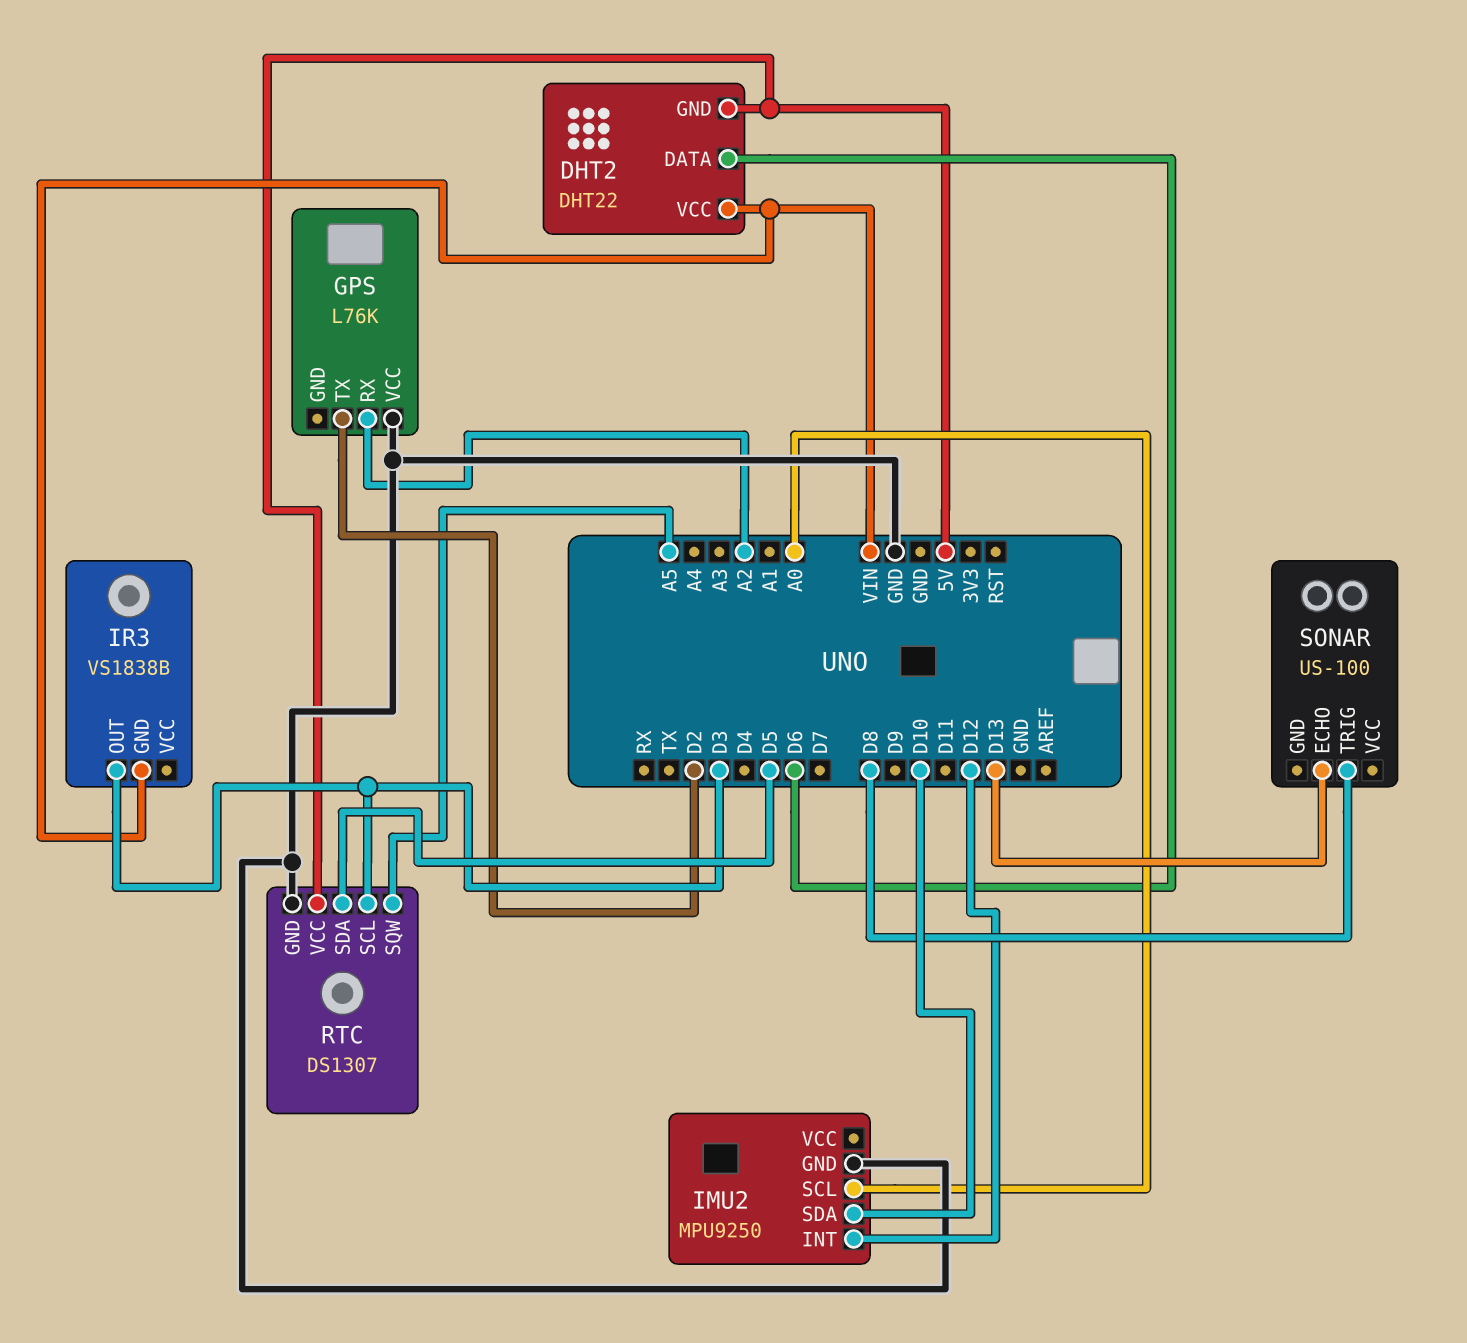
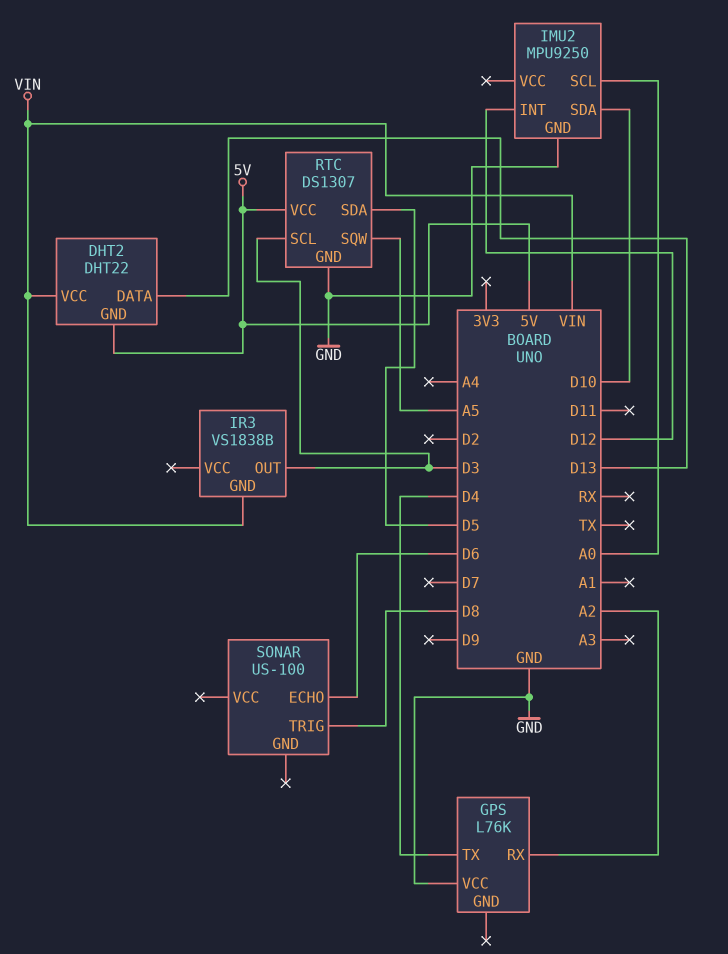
DHT2 pin DATA: D6 -> D13
GPS pin TX: D2 -> D4
SONAR pin ECHO: D13 -> D6

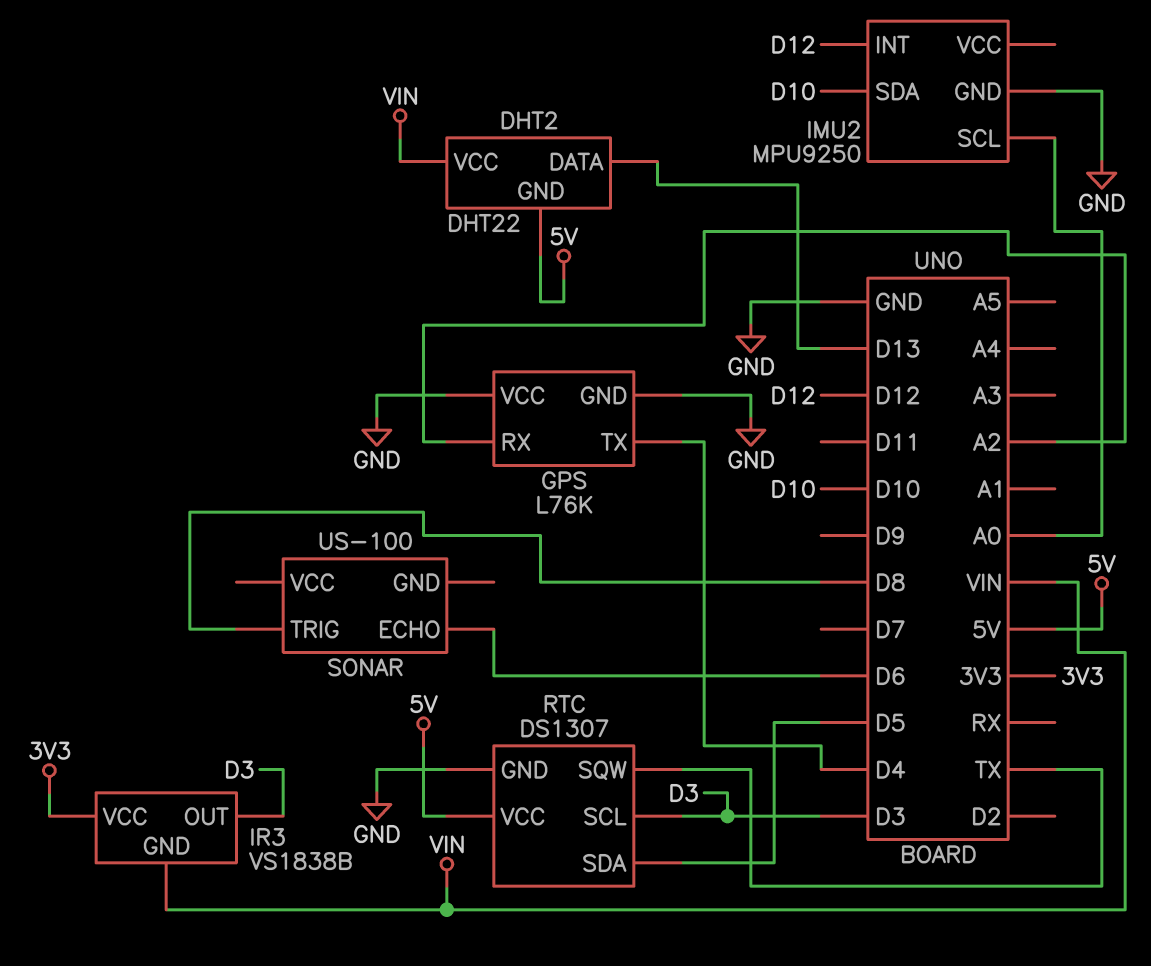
GPS pin GND: none -> GND
IR3 pin VCC: none -> 3V3
RTC pin SQW: A5 -> TX

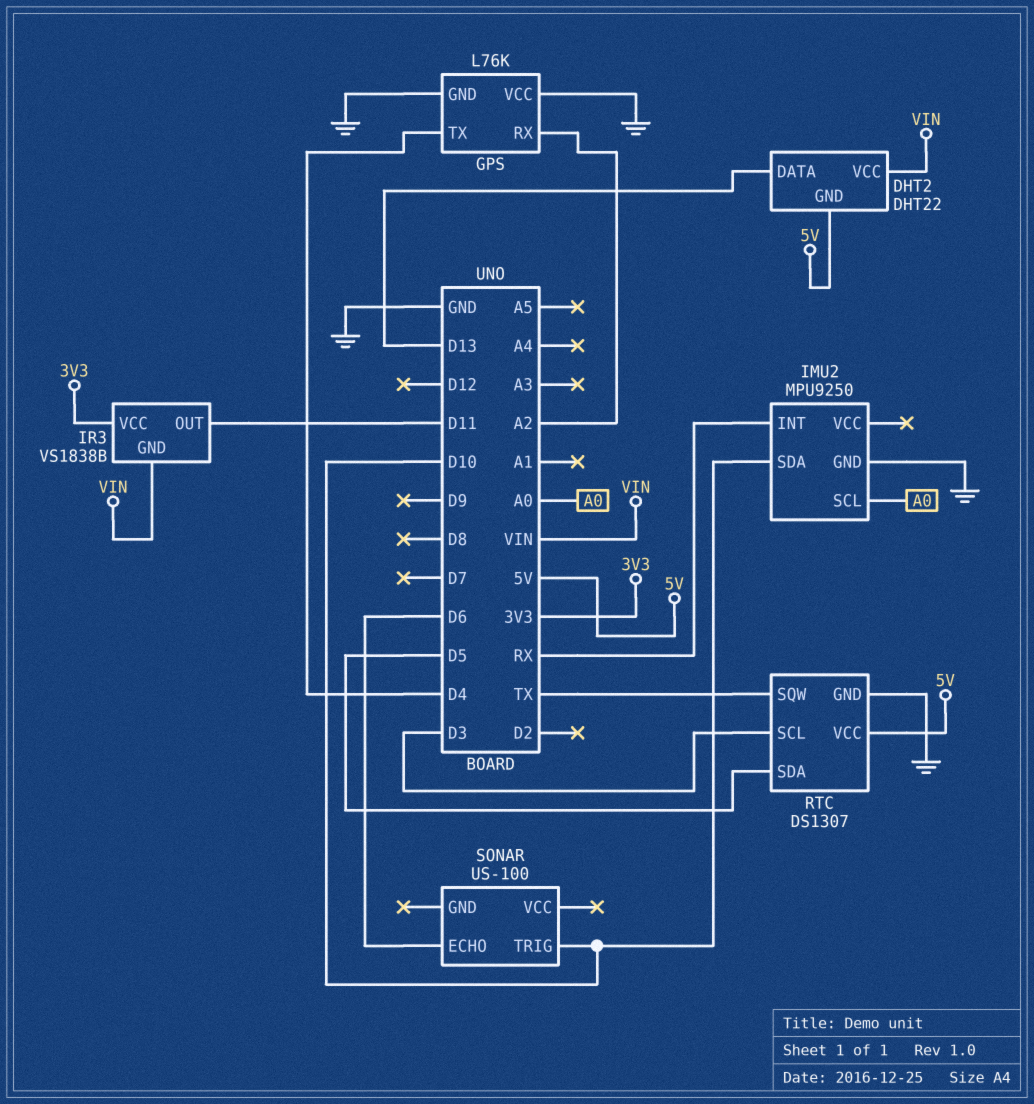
IMU2 pin INT: D12 -> RX
IR3 pin OUT: D3 -> D11
SONAR pin TRIG: D8 -> D10

